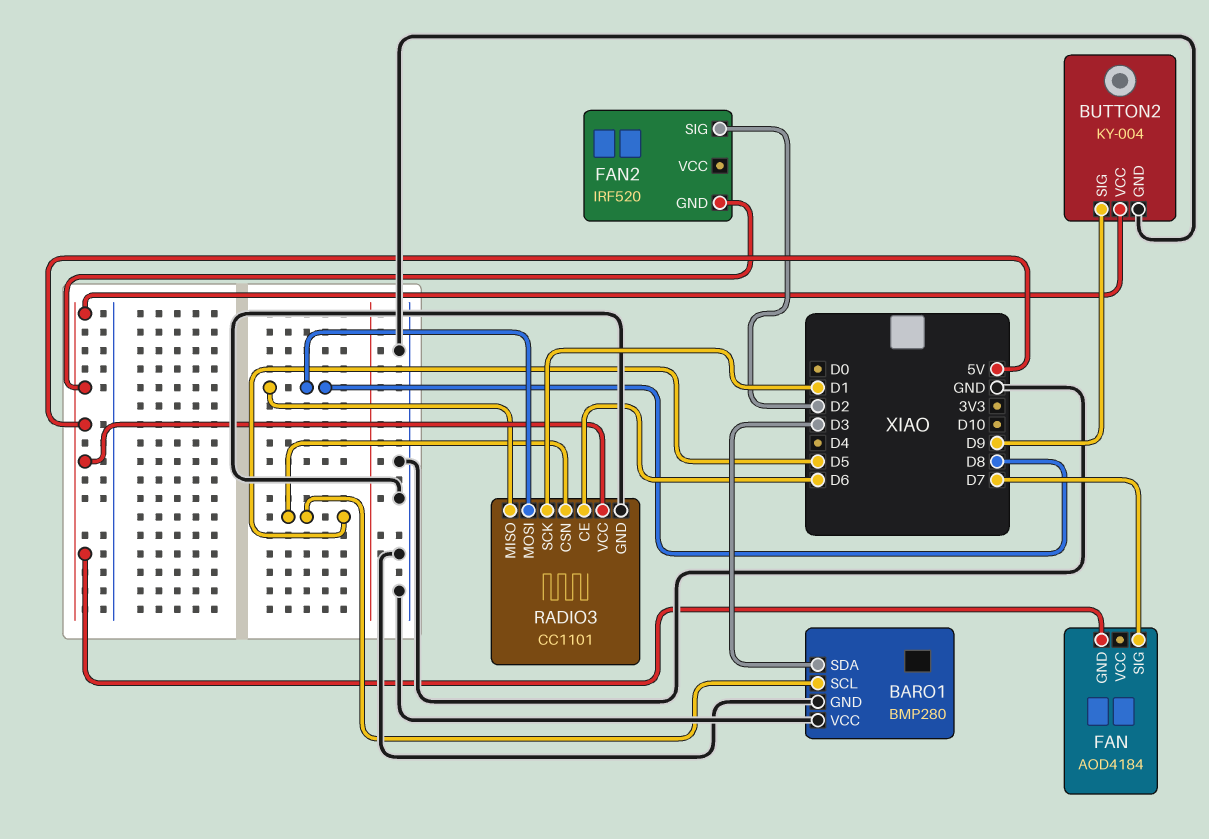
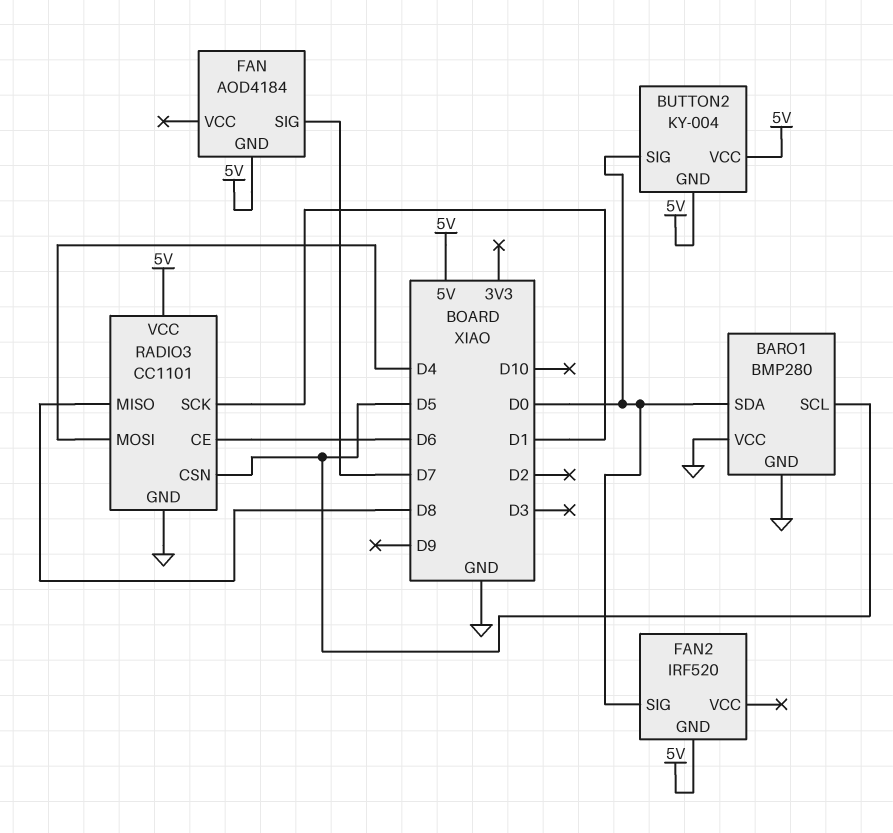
BARO1 pin SDA: D3 -> D0
BUTTON2 pin GND: GND -> 5V
BUTTON2 pin SIG: D9 -> D0
FAN2 pin SIG: D2 -> D0
RADIO3 pin MOSI: D8 -> D4

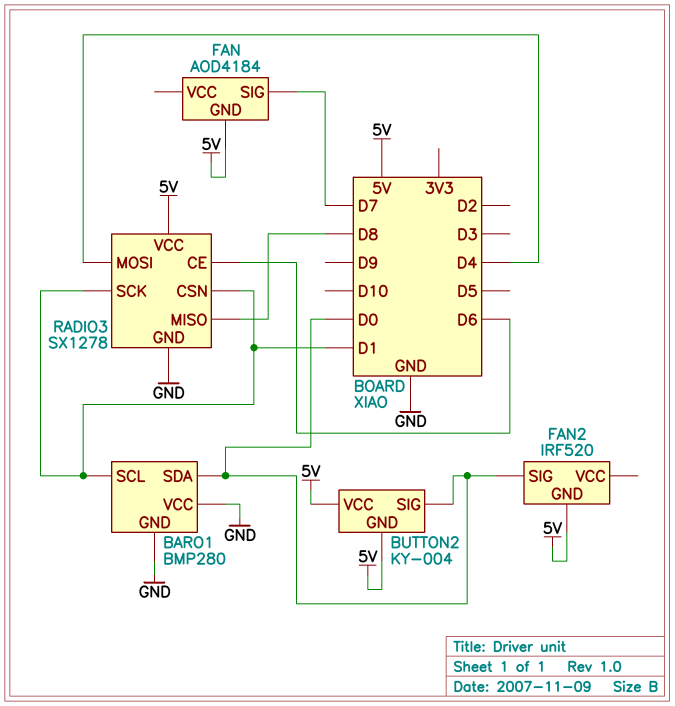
BARO1 pin SCL: D5 -> D1
RADIO3: CC1101 -> SX1278
RADIO3 pin CSN: D5 -> D1

